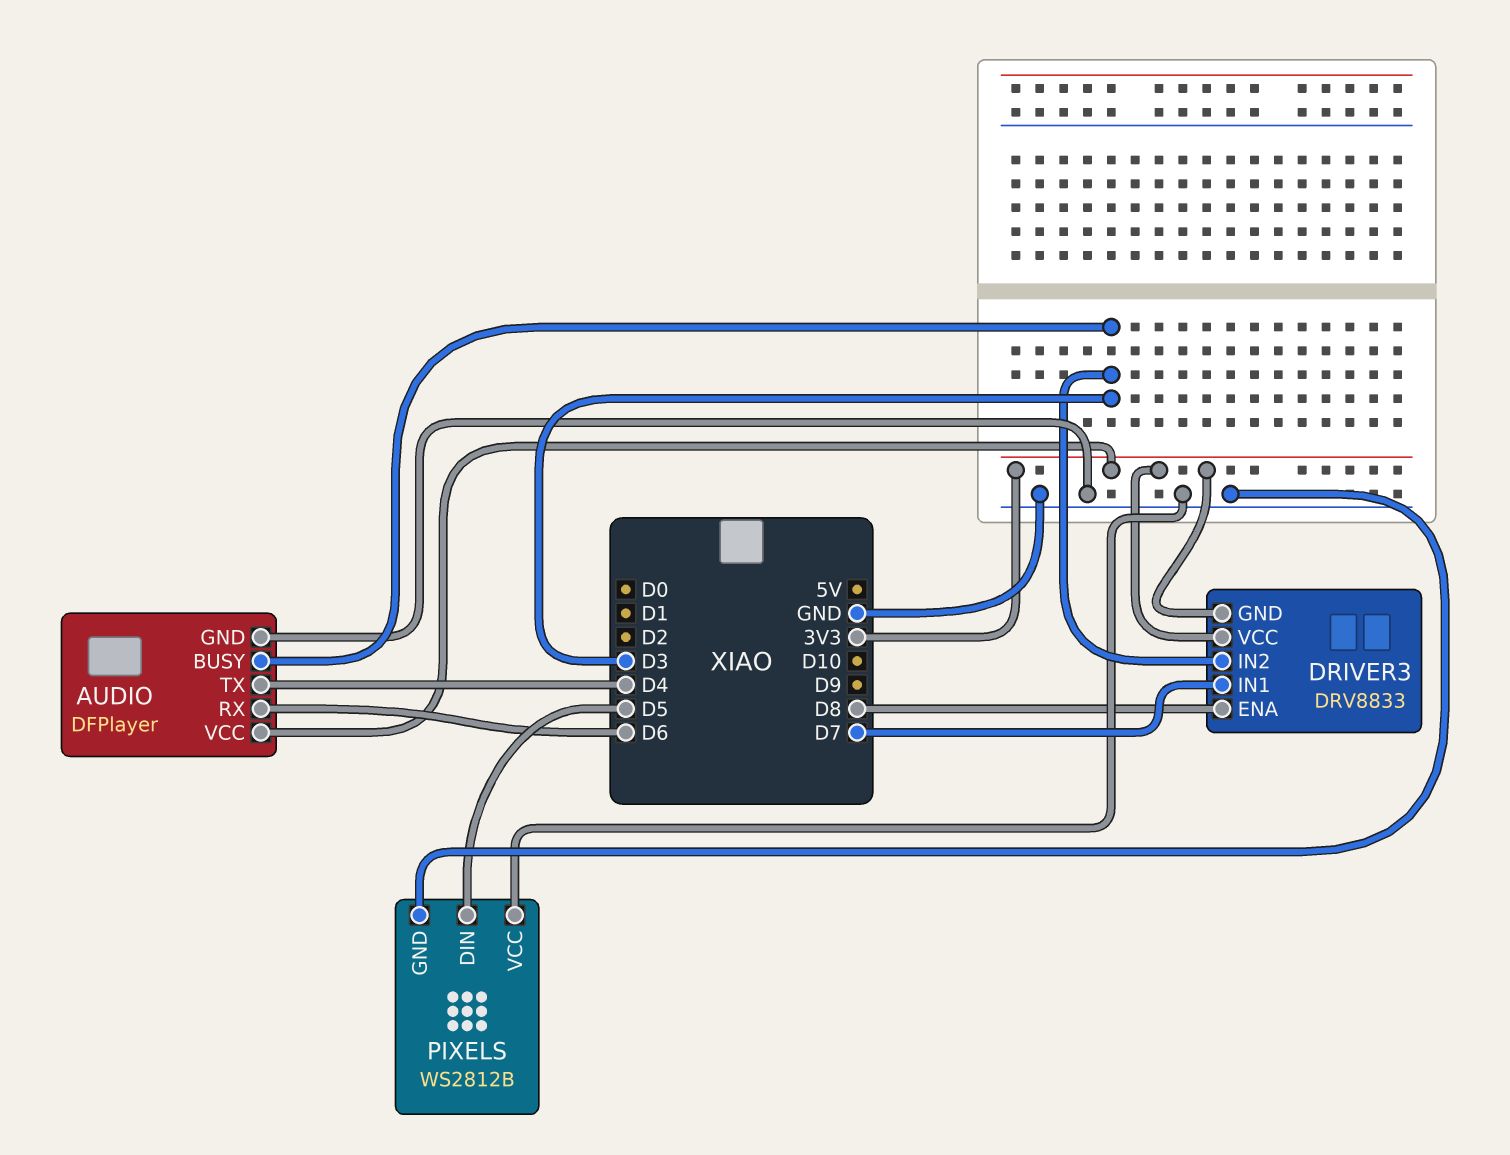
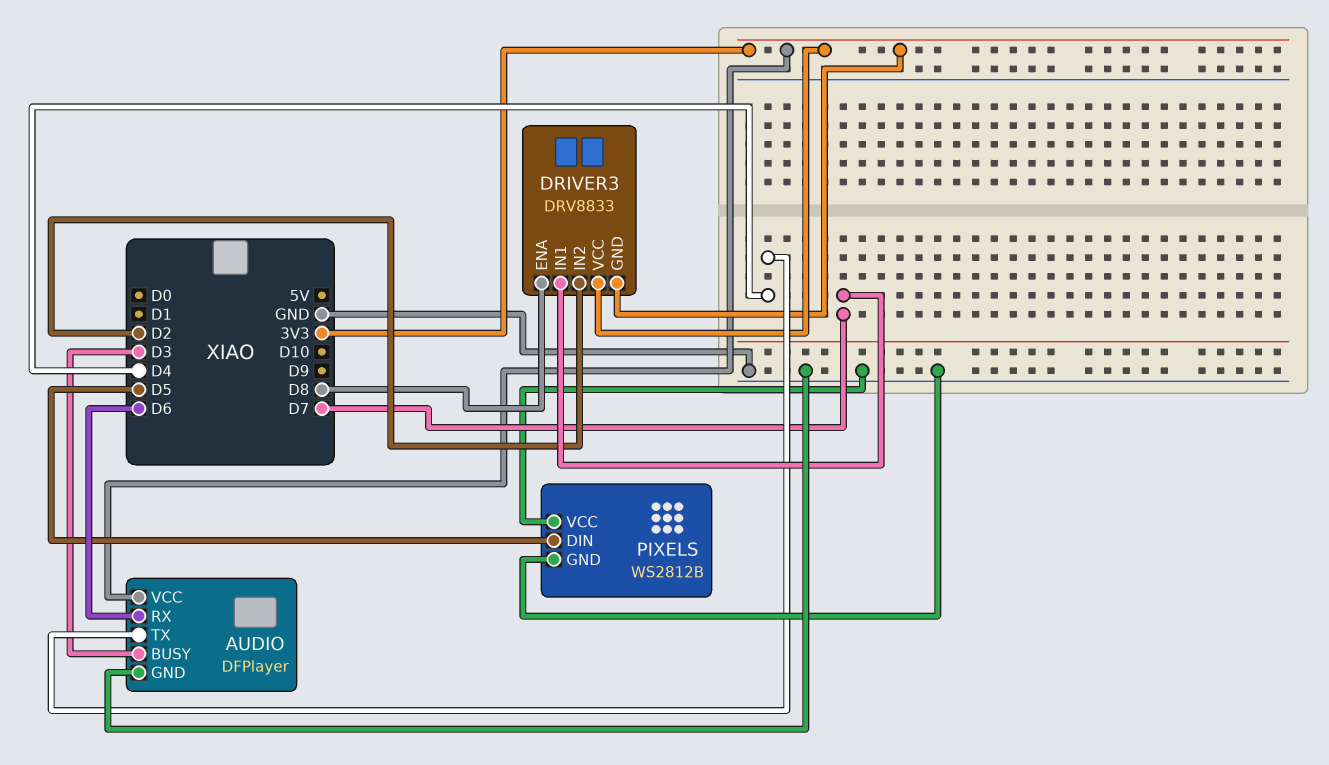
DRIVER3 pin IN2: D3 -> D2

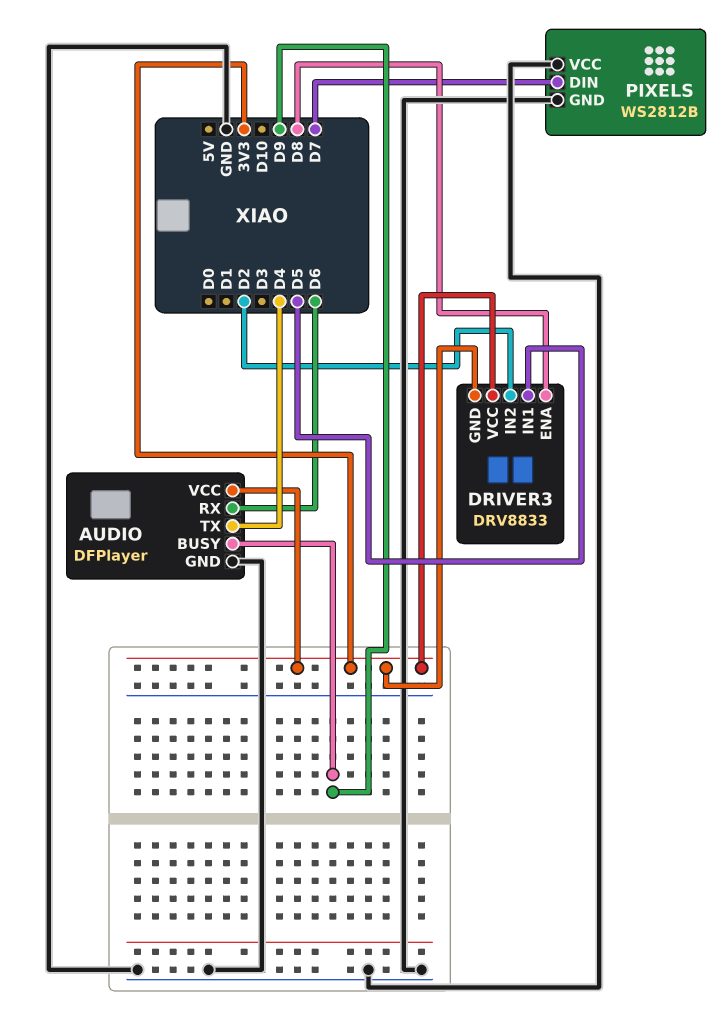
AUDIO pin BUSY: D3 -> D9
DRIVER3 pin IN1: D7 -> D5
PIXELS pin DIN: D5 -> D7

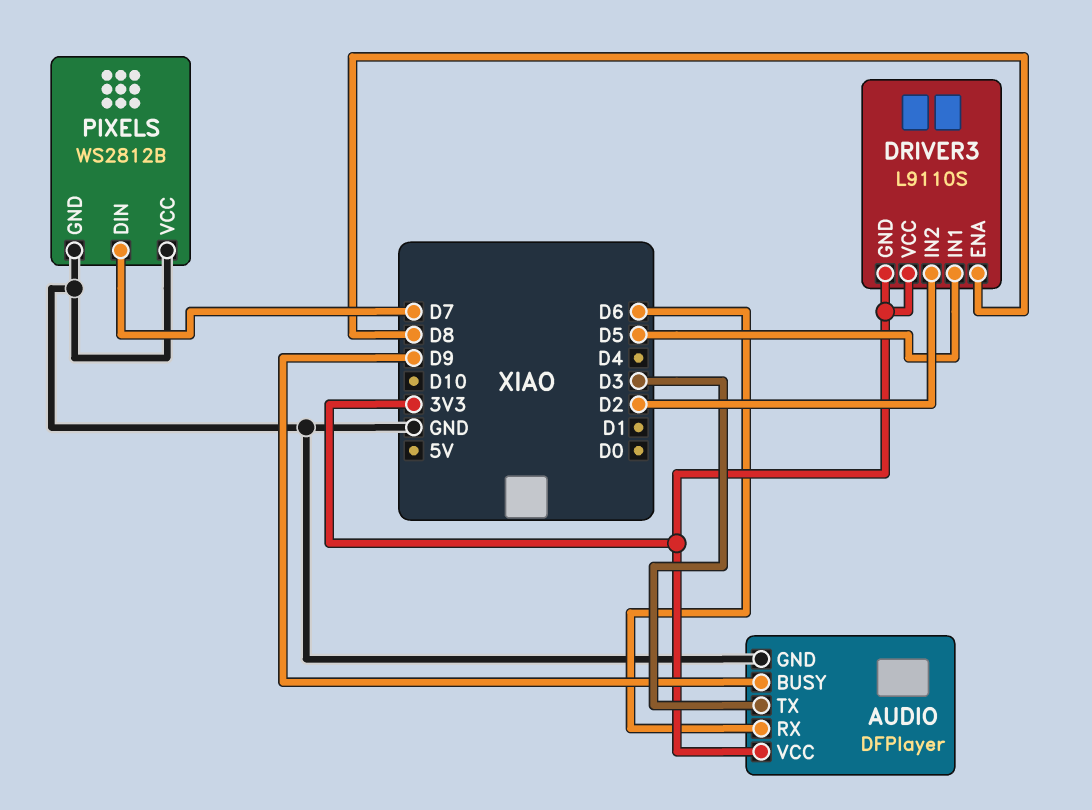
AUDIO pin TX: D4 -> D3
DRIVER3: DRV8833 -> L9110S

